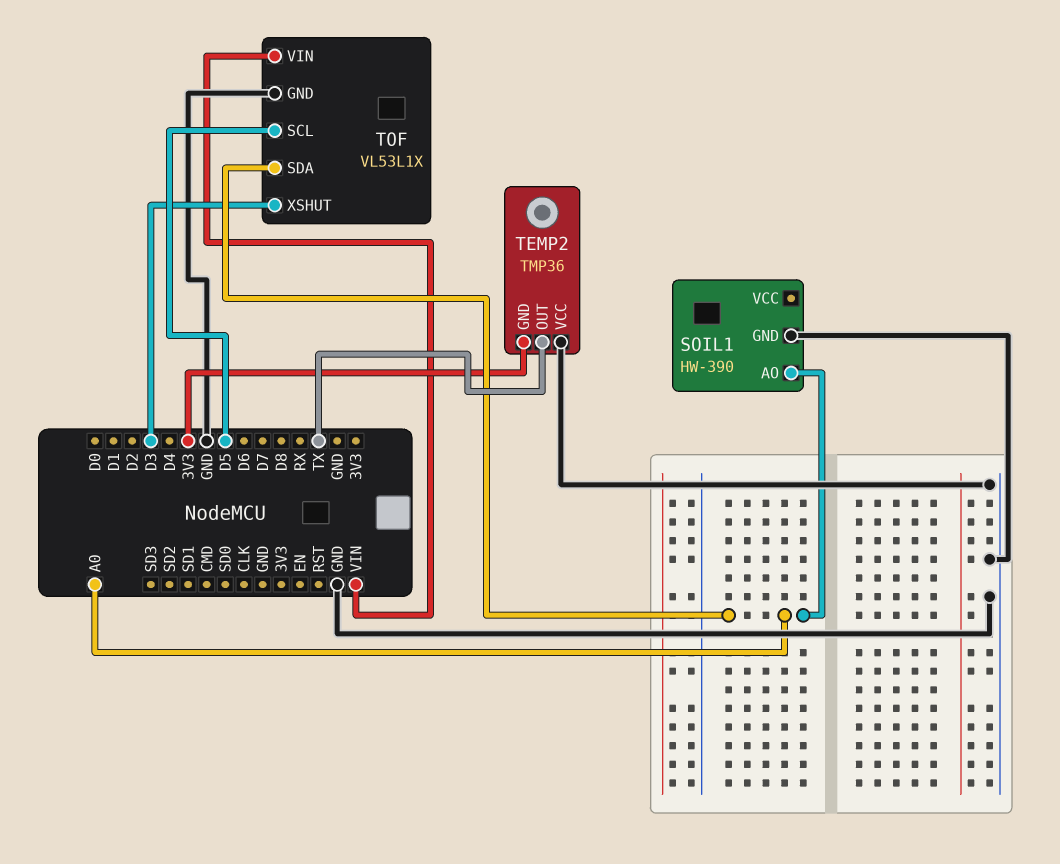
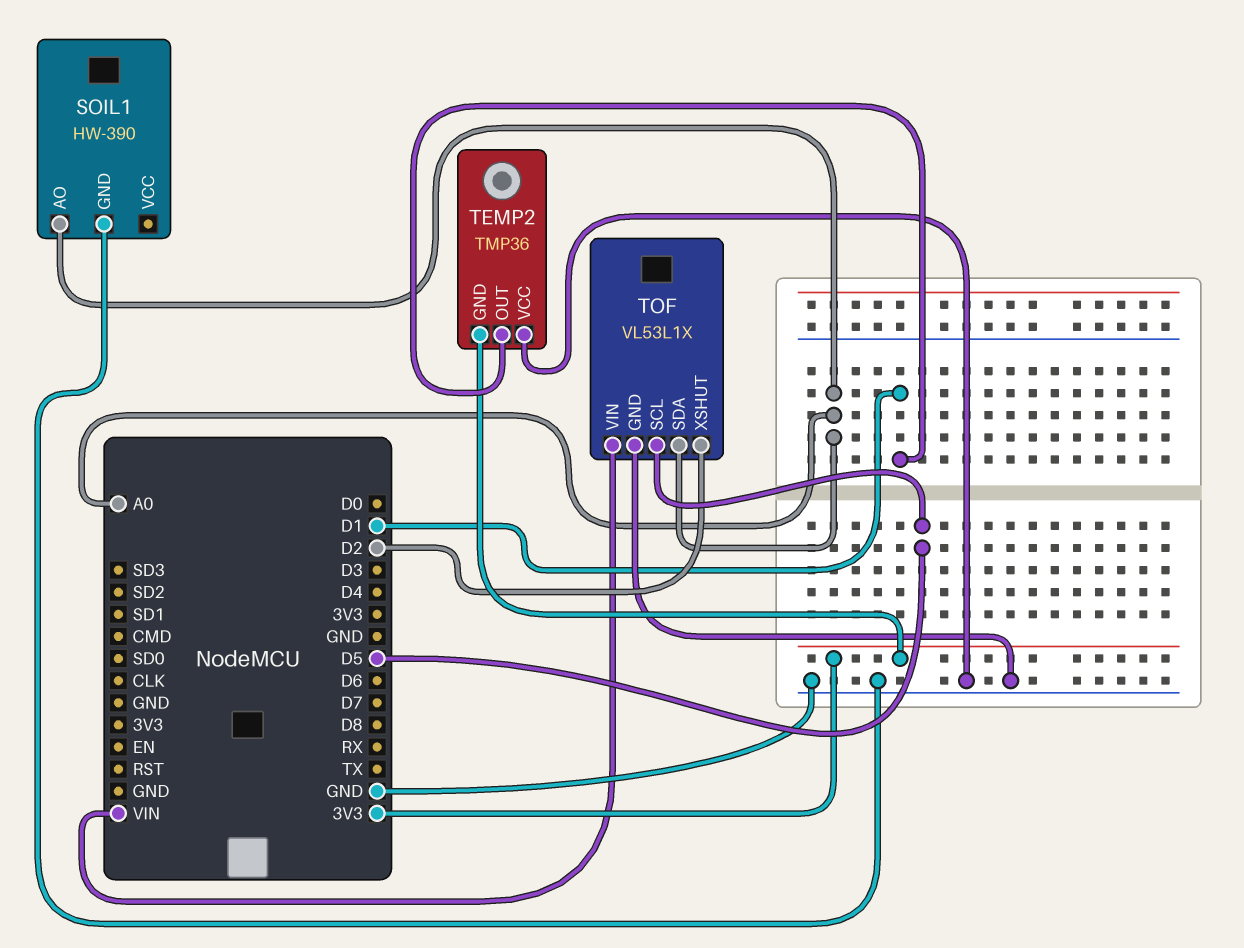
TEMP2 pin OUT: TX -> D1
TOF pin XSHUT: D3 -> D2

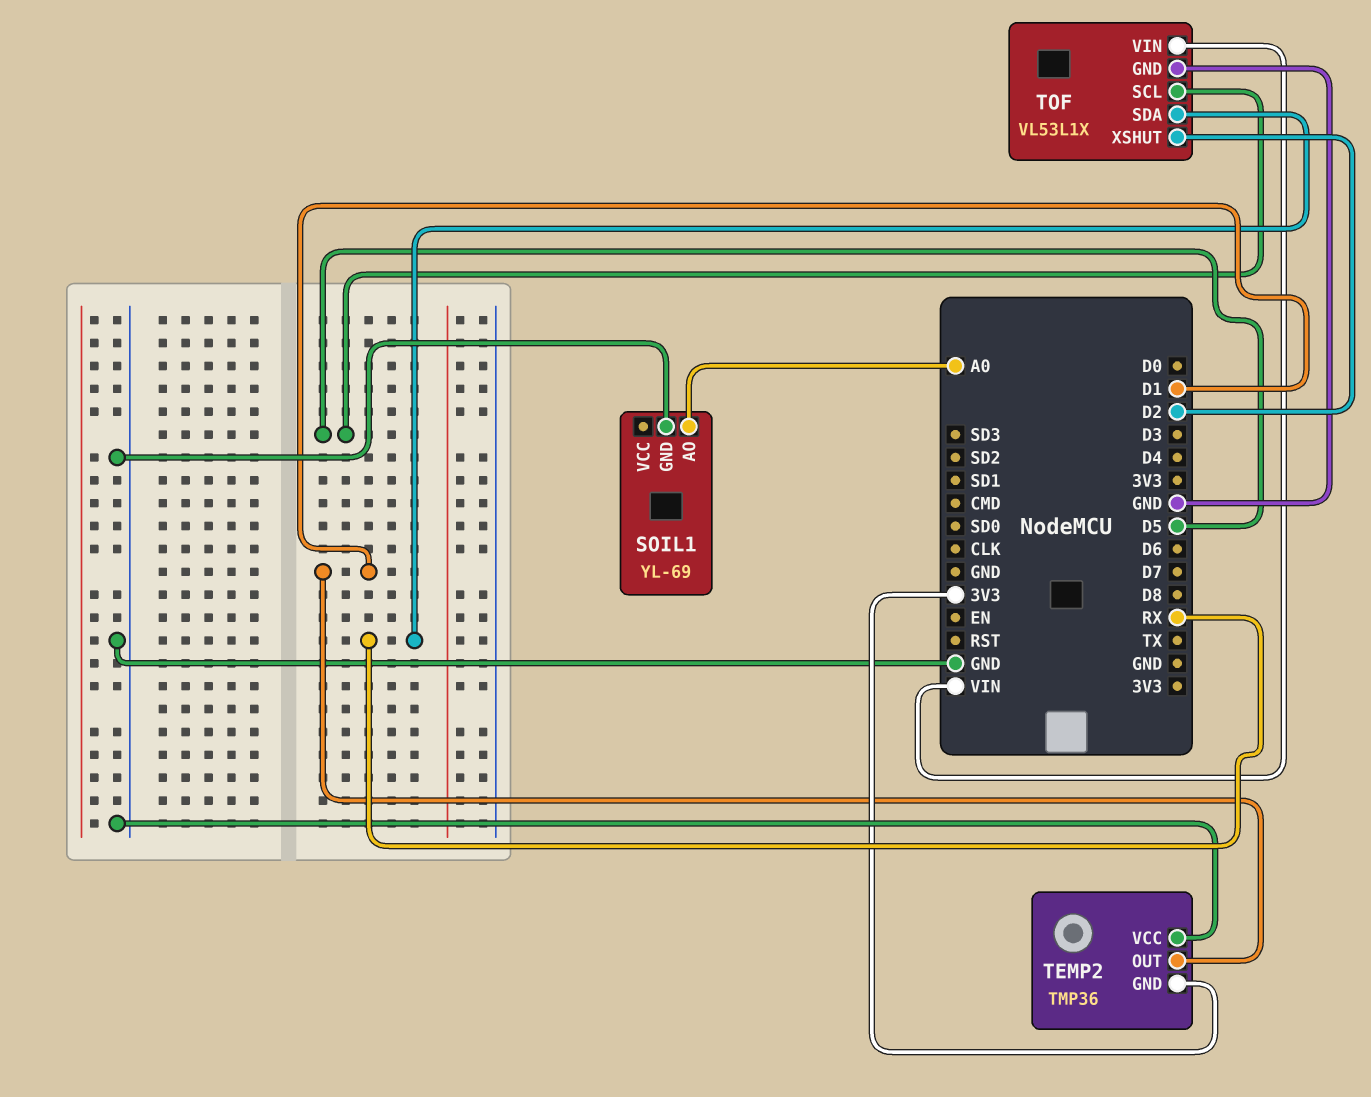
SOIL1: HW-390 -> YL-69
TOF pin SDA: A0 -> RX

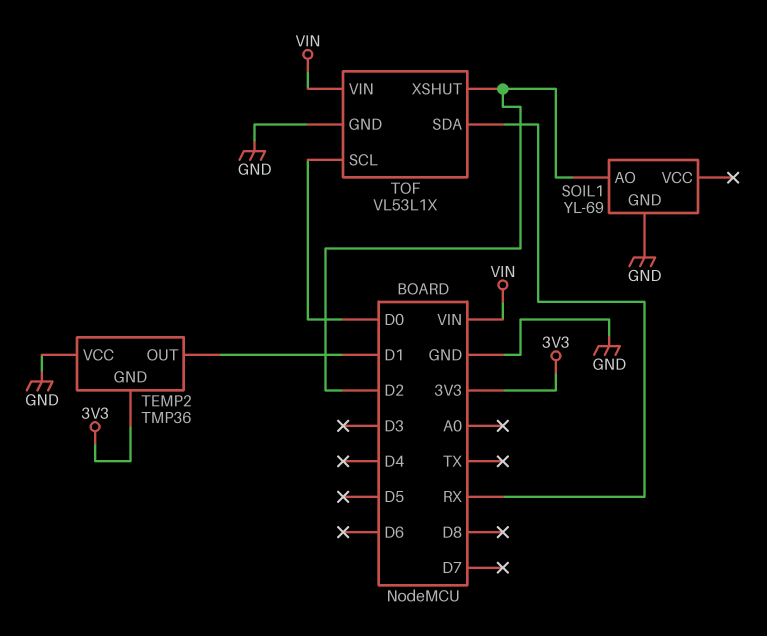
SOIL1 pin AO: A0 -> D2
TOF pin SCL: D5 -> D0

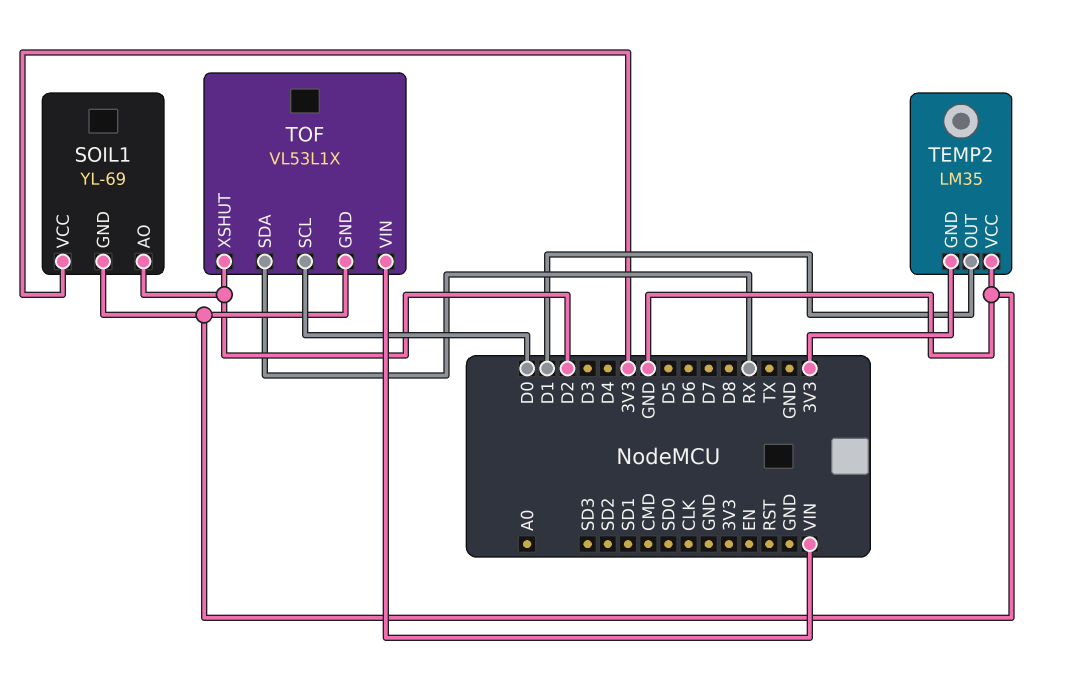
SOIL1 pin VCC: none -> 3V3
TEMP2: TMP36 -> LM35

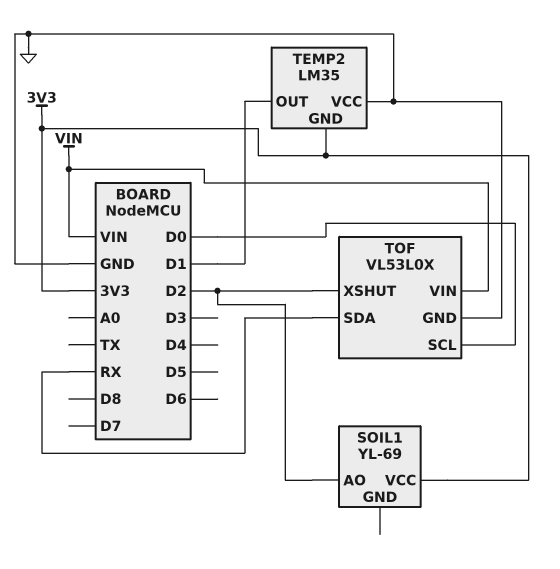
SOIL1 pin GND: GND -> none
TOF: VL53L1X -> VL53L0X

